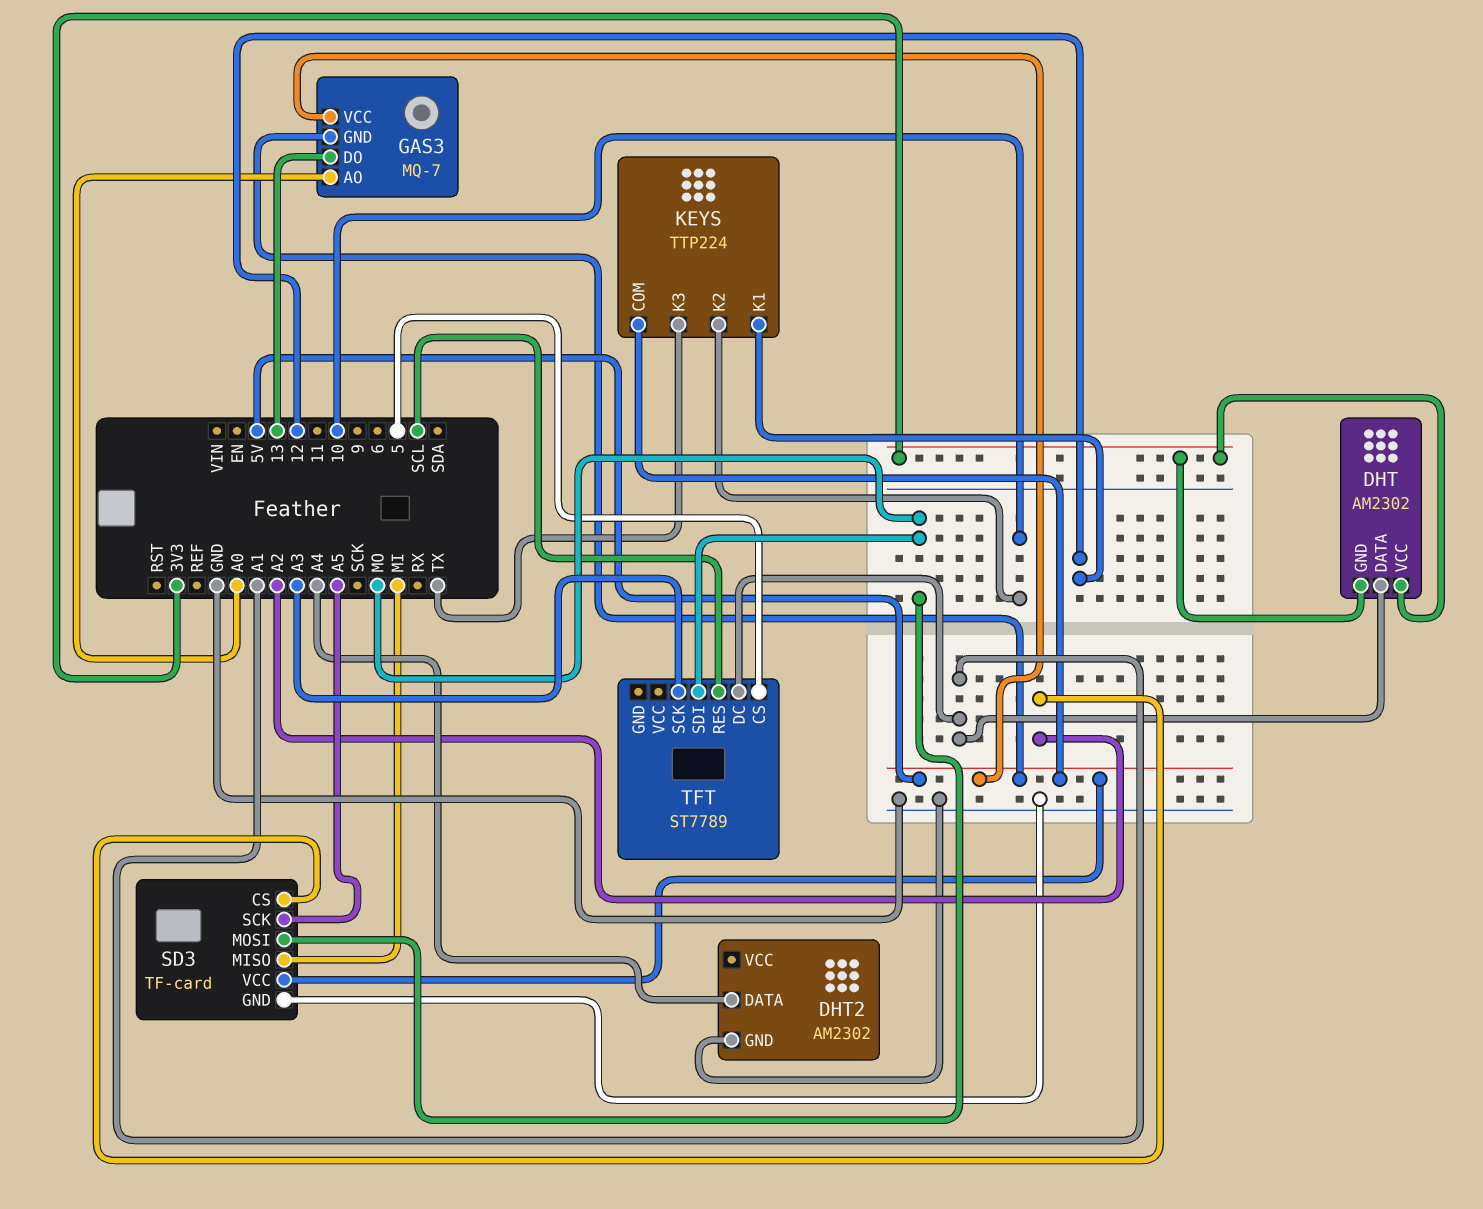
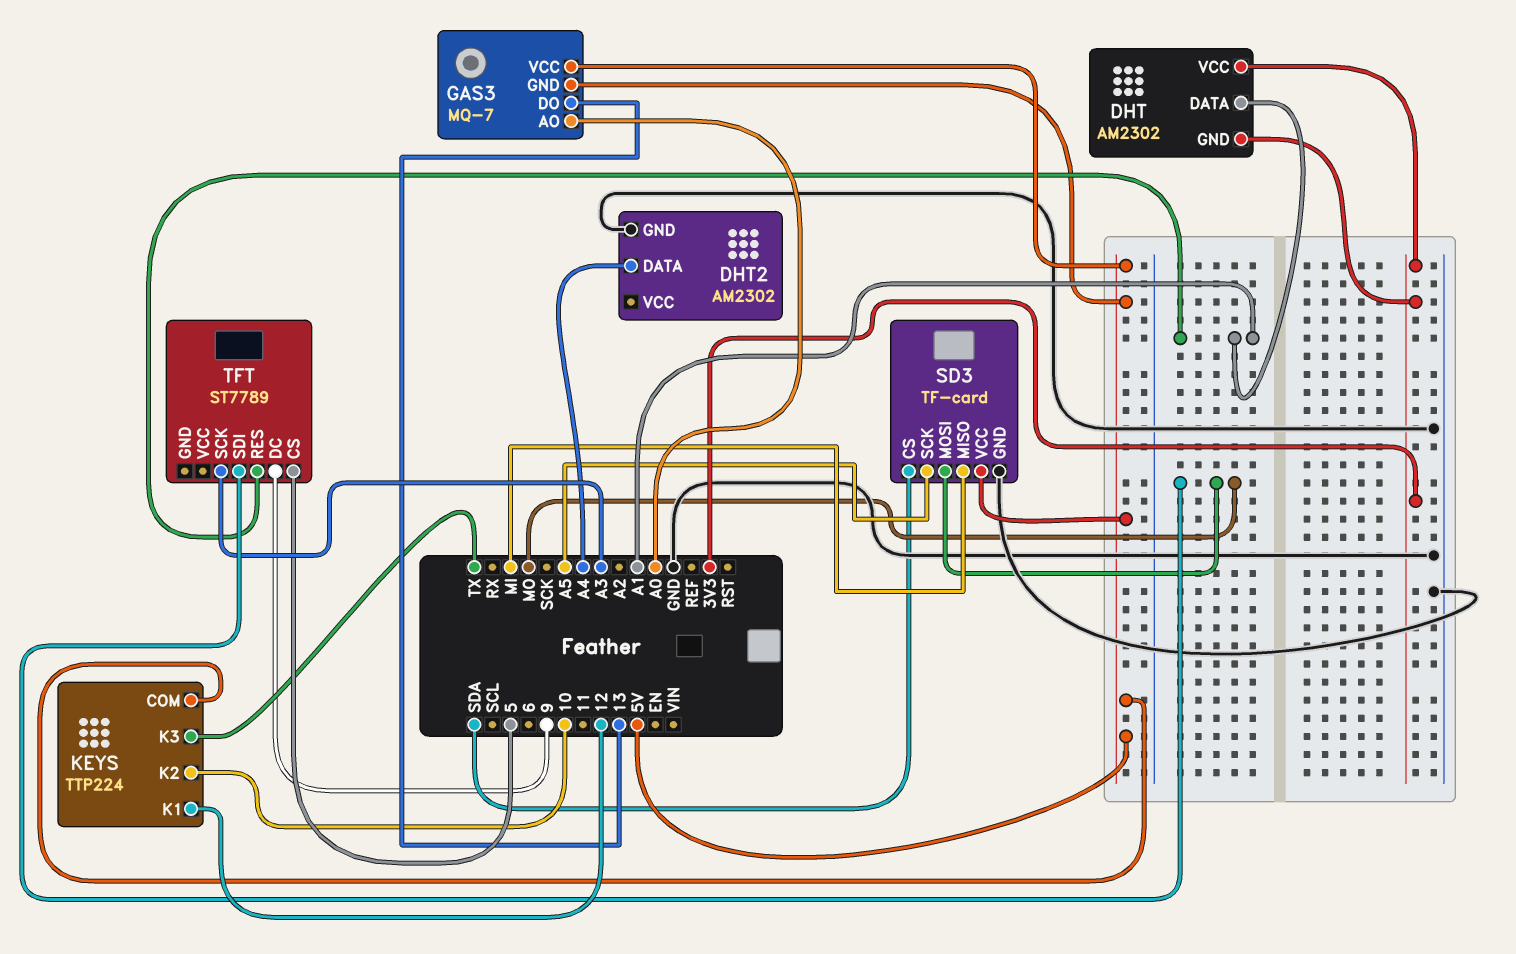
SD3 pin CS: A2 -> SDA
TFT pin DC: A1 -> 9
TFT pin RES: SCL -> A1

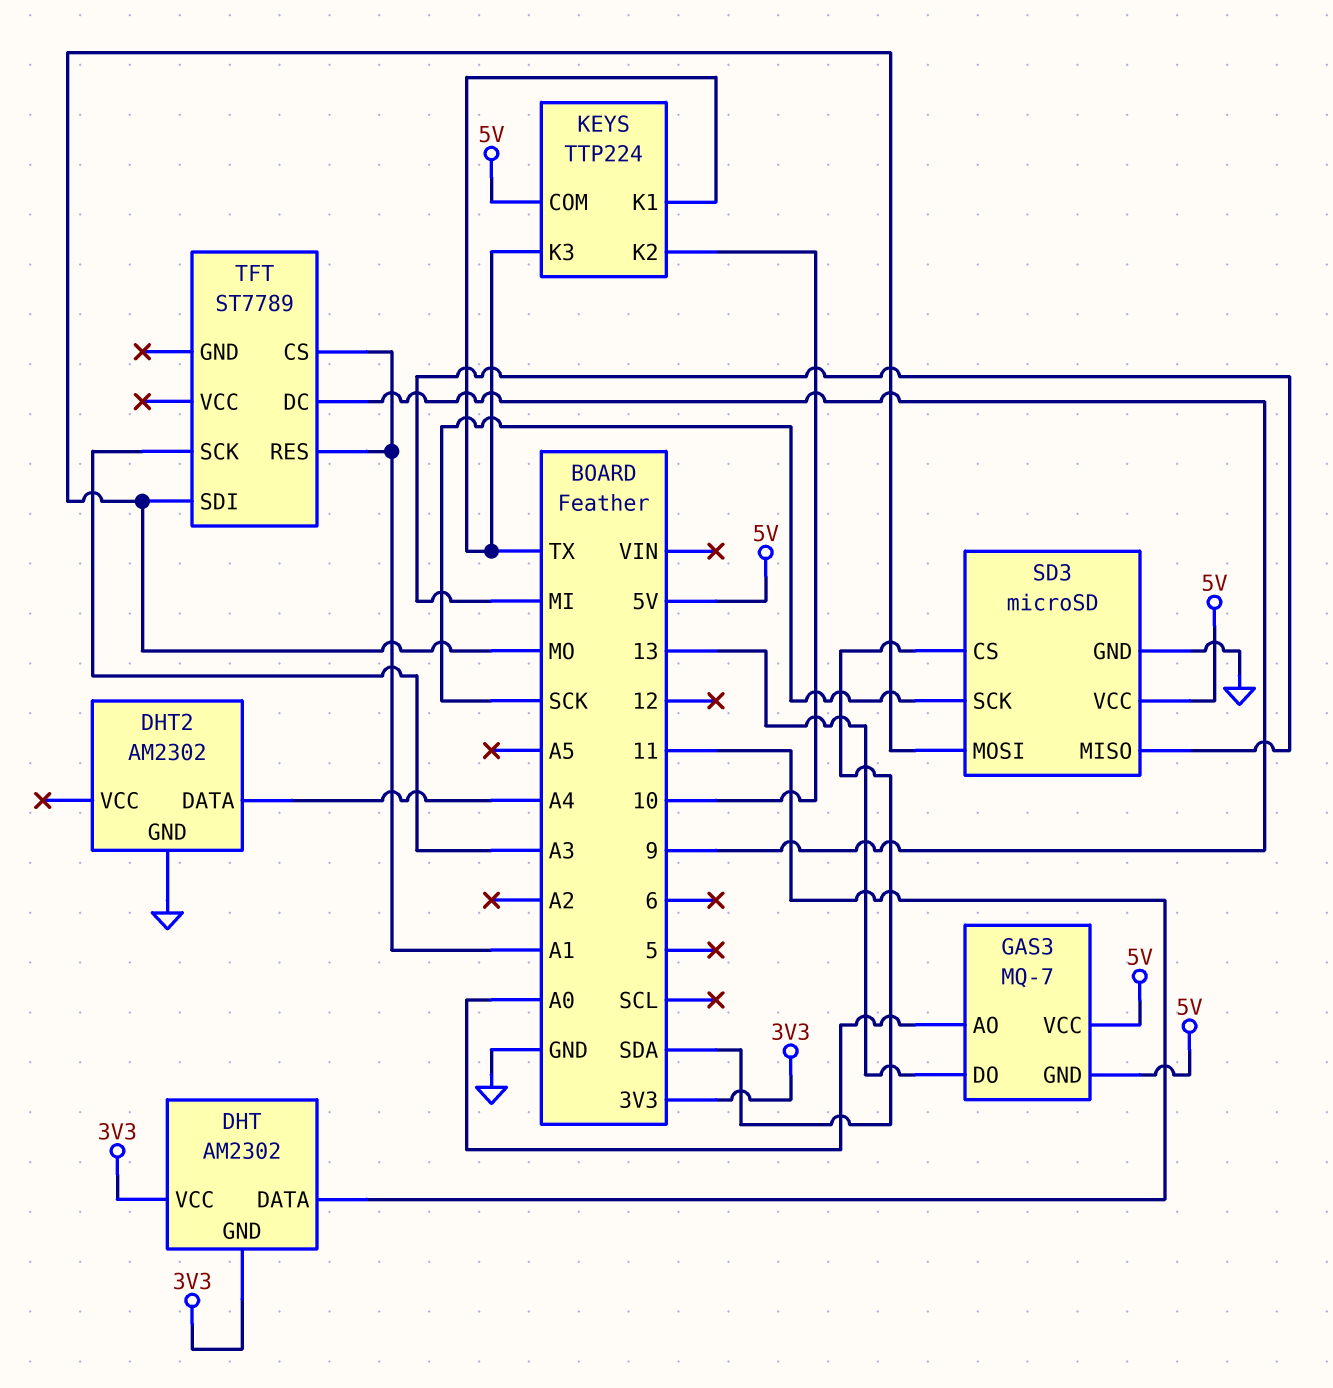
DHT pin DATA: A1 -> 11
KEYS pin K1: 12 -> TX
SD3: TF-card -> microSD
SD3 pin SCK: A5 -> SCK
TFT pin CS: 5 -> A1

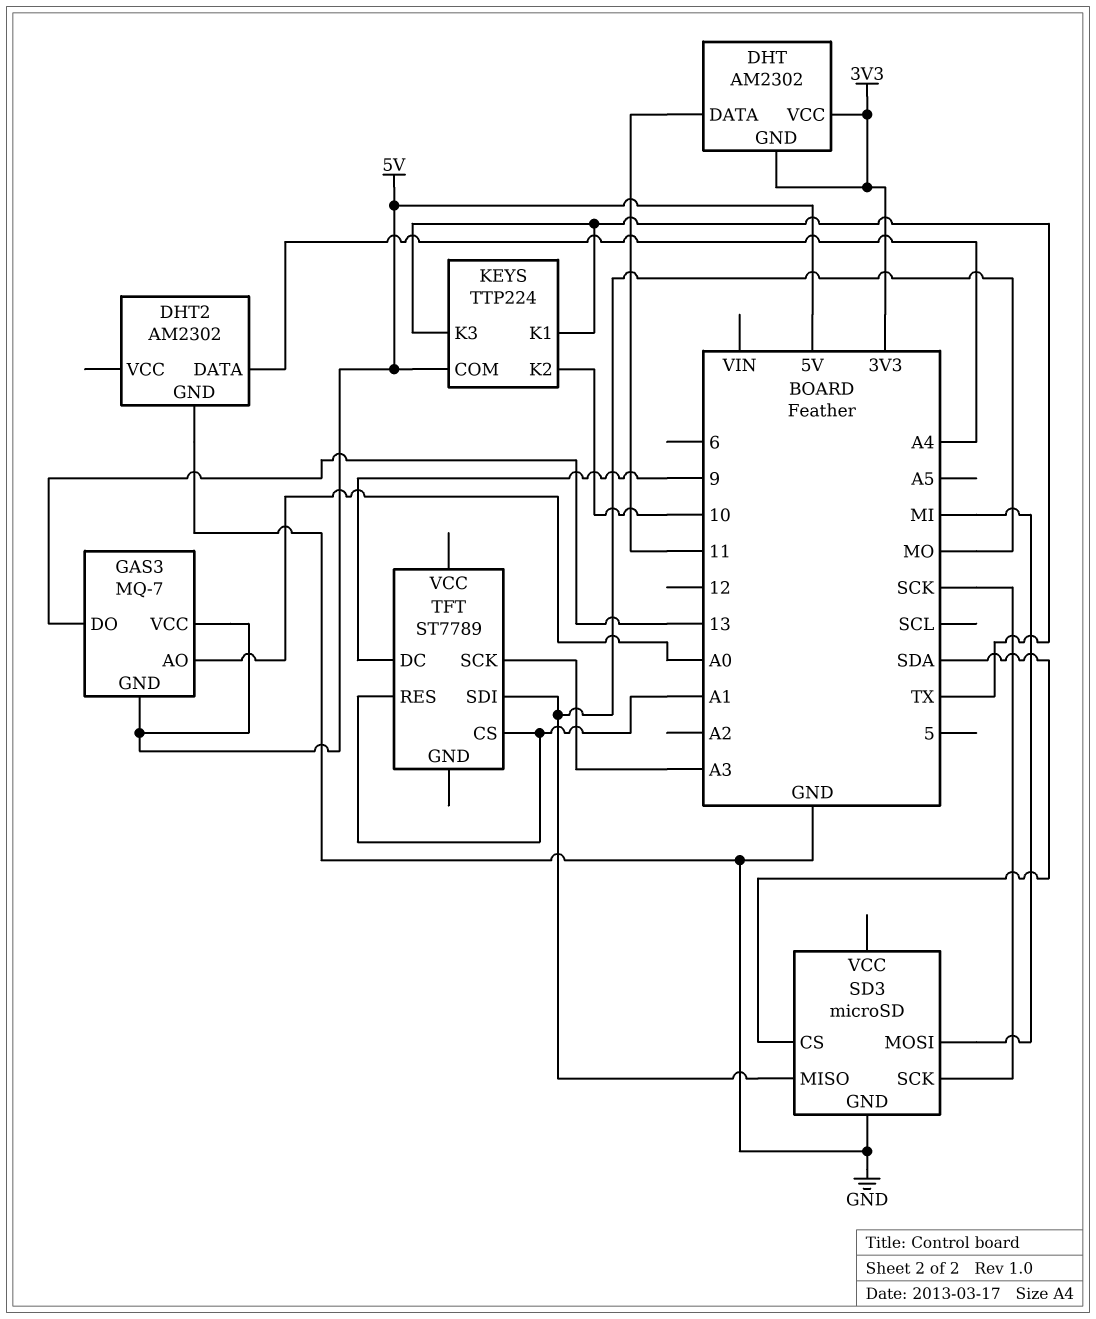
SD3 pin MISO: MI -> MO
SD3 pin MOSI: MO -> MI
SD3 pin VCC: 5V -> none

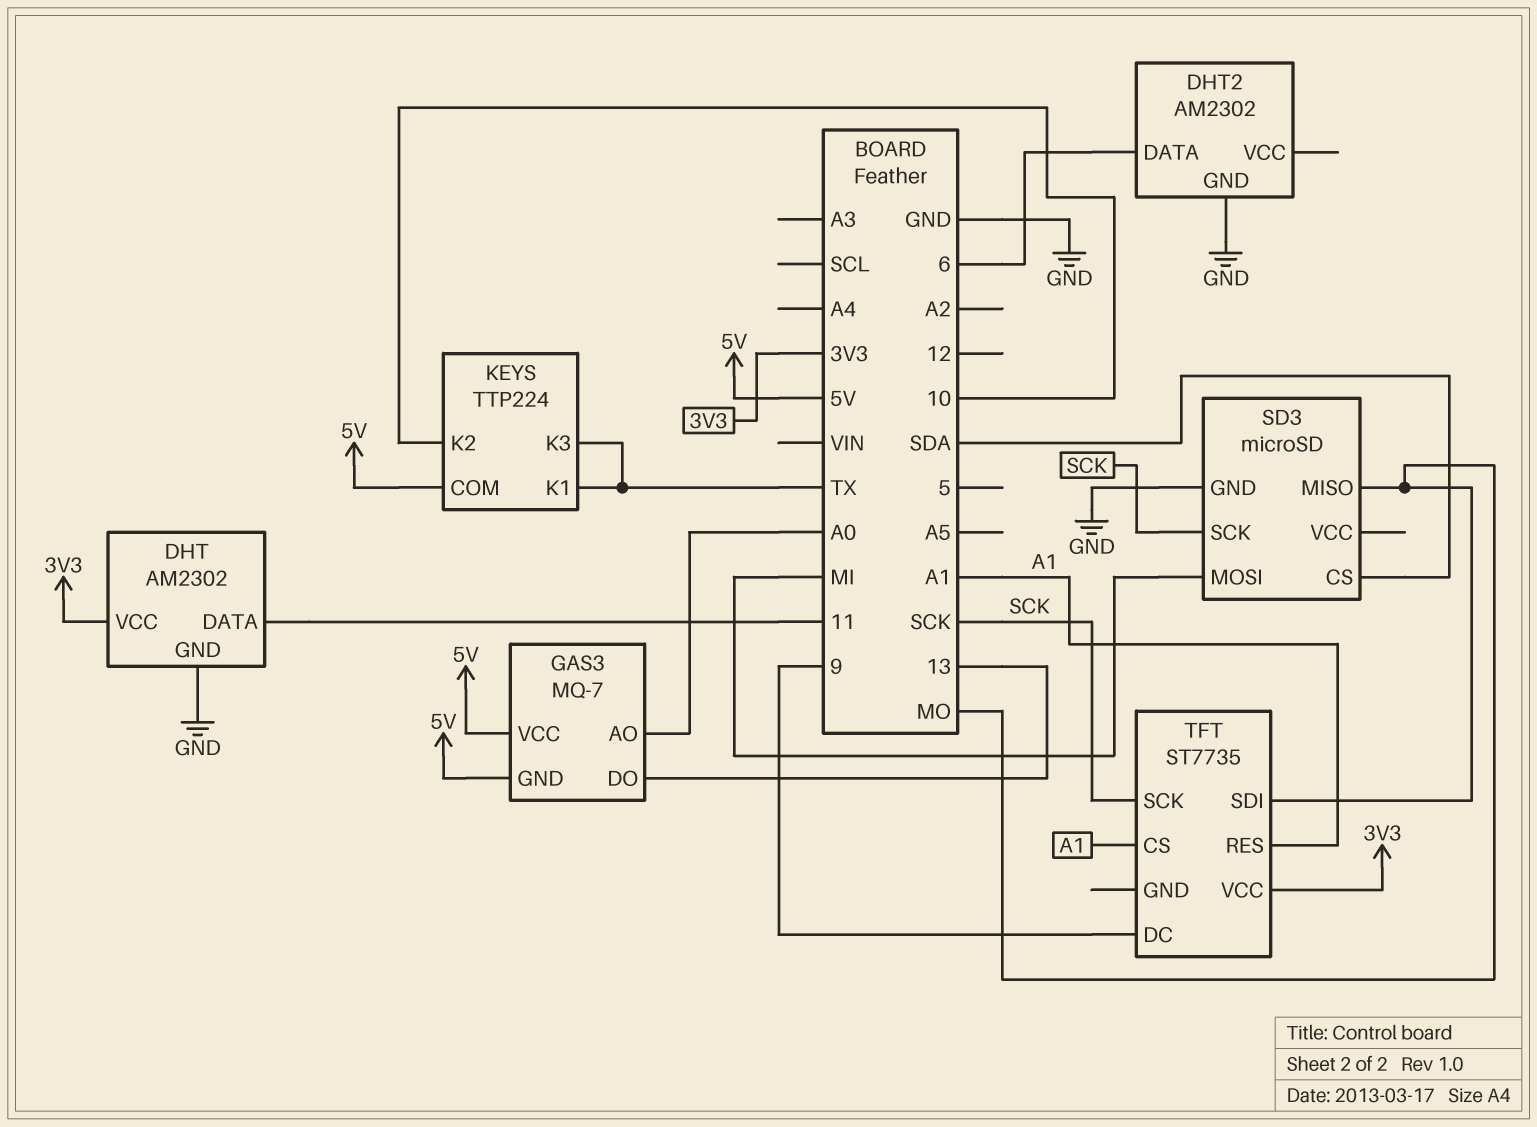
DHT pin GND: 3V3 -> GND
DHT2 pin DATA: A4 -> 6
TFT: ST7789 -> ST7735
TFT pin SCK: A3 -> SCK
TFT pin VCC: none -> 3V3

